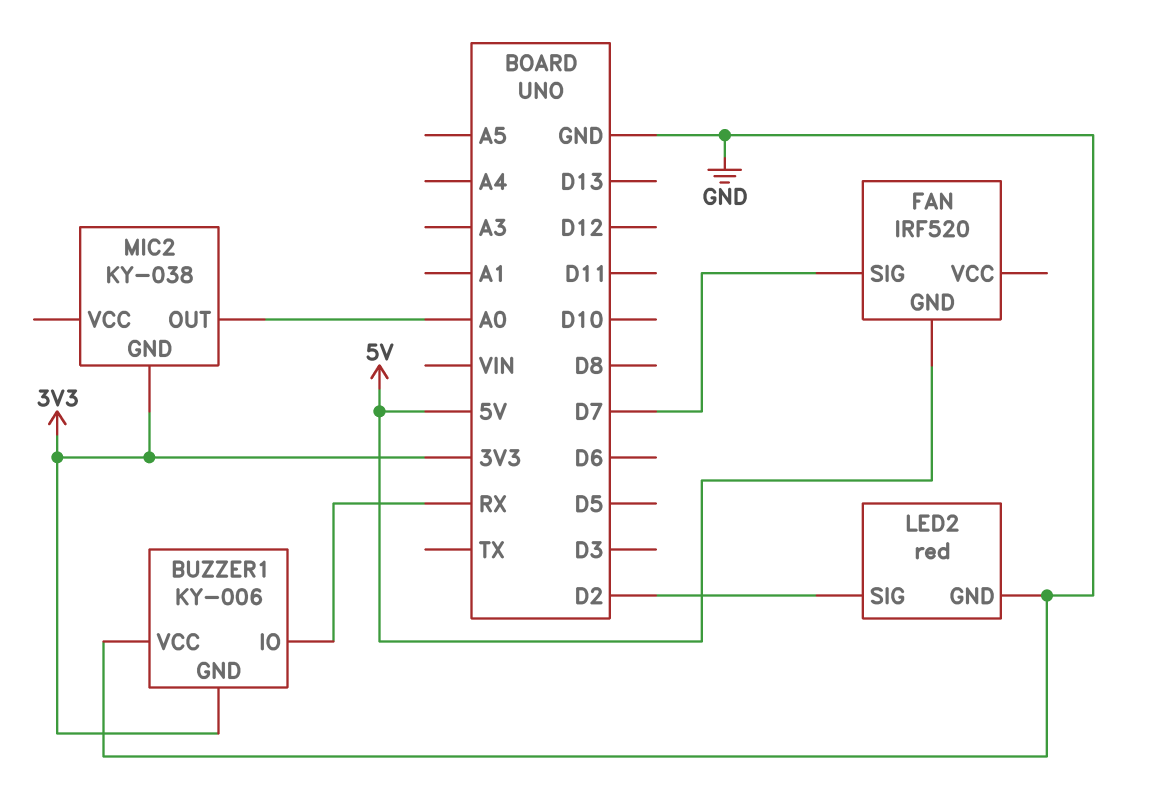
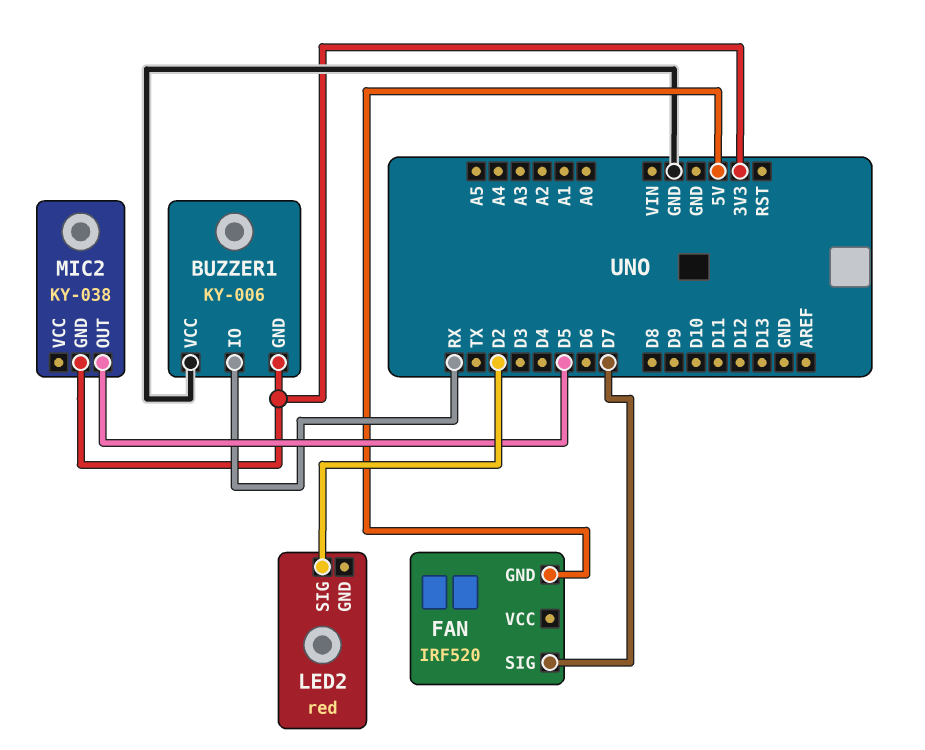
LED2 pin GND: GND -> none
MIC2 pin OUT: A0 -> D5

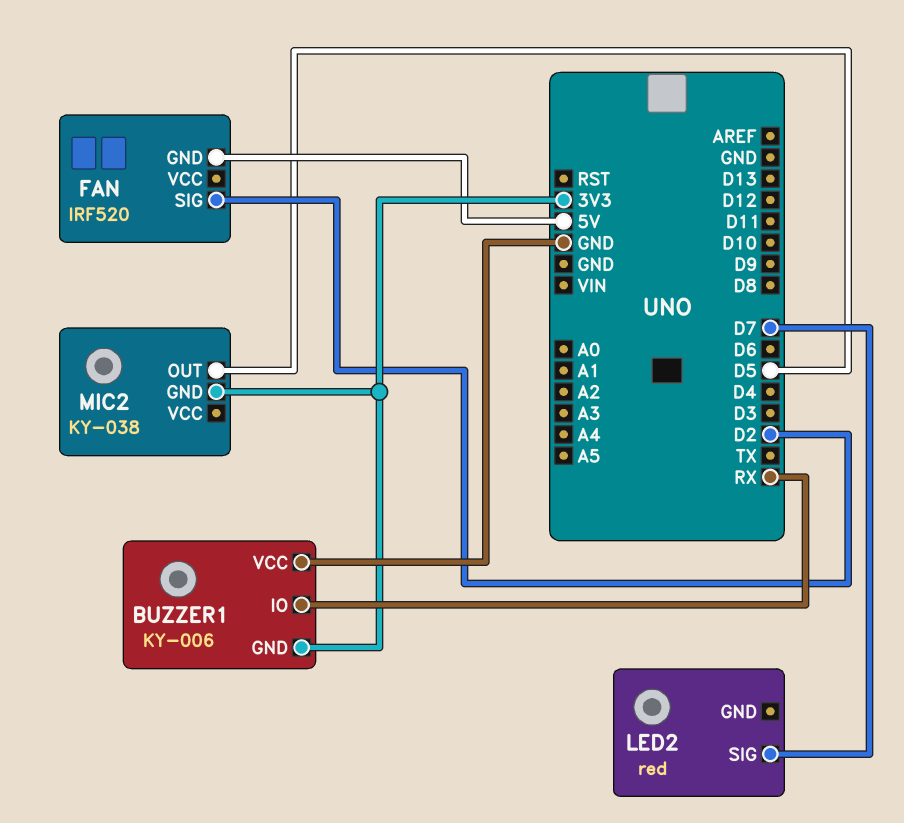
FAN pin SIG: D7 -> D2
LED2 pin SIG: D2 -> D7

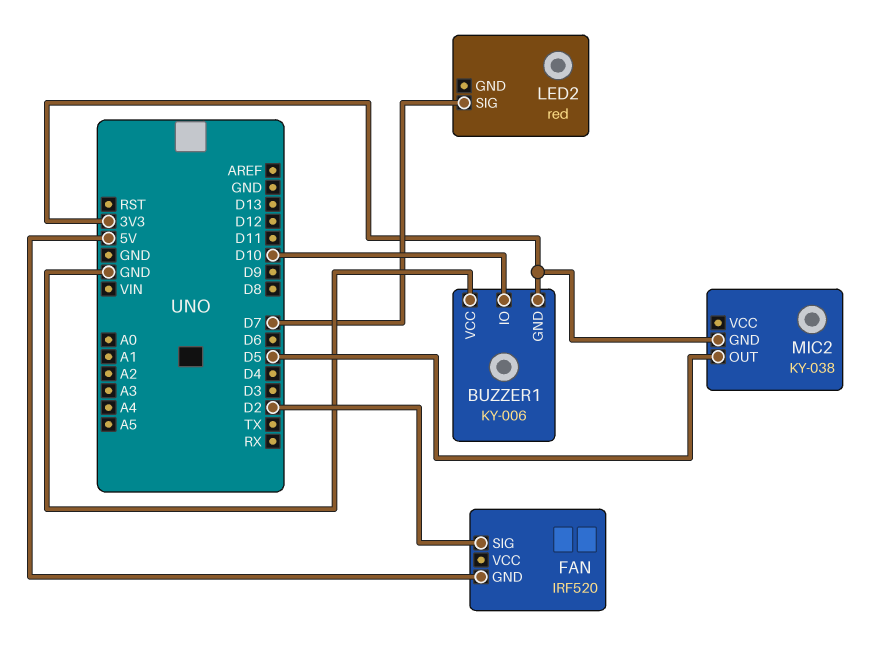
BUZZER1 pin IO: RX -> D10

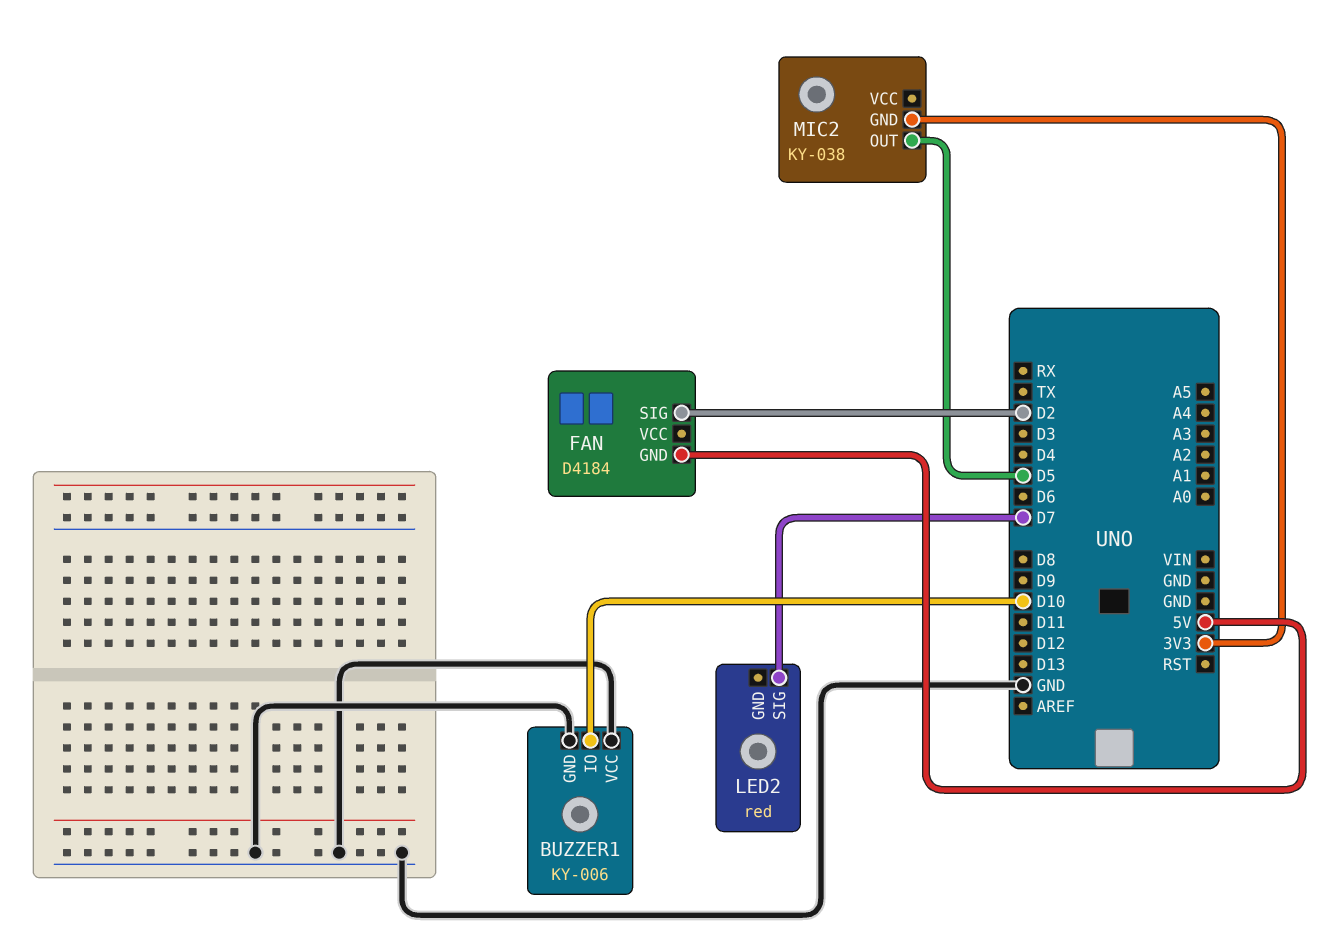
BUZZER1 pin GND: 3V3 -> GND
FAN: IRF520 -> D4184

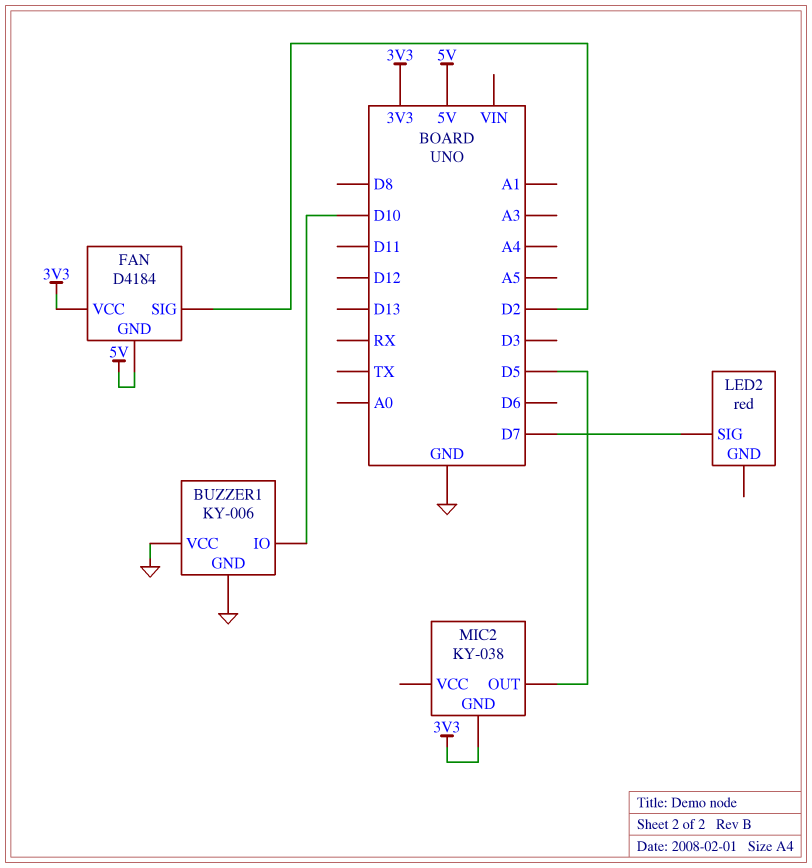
FAN pin VCC: none -> 3V3

